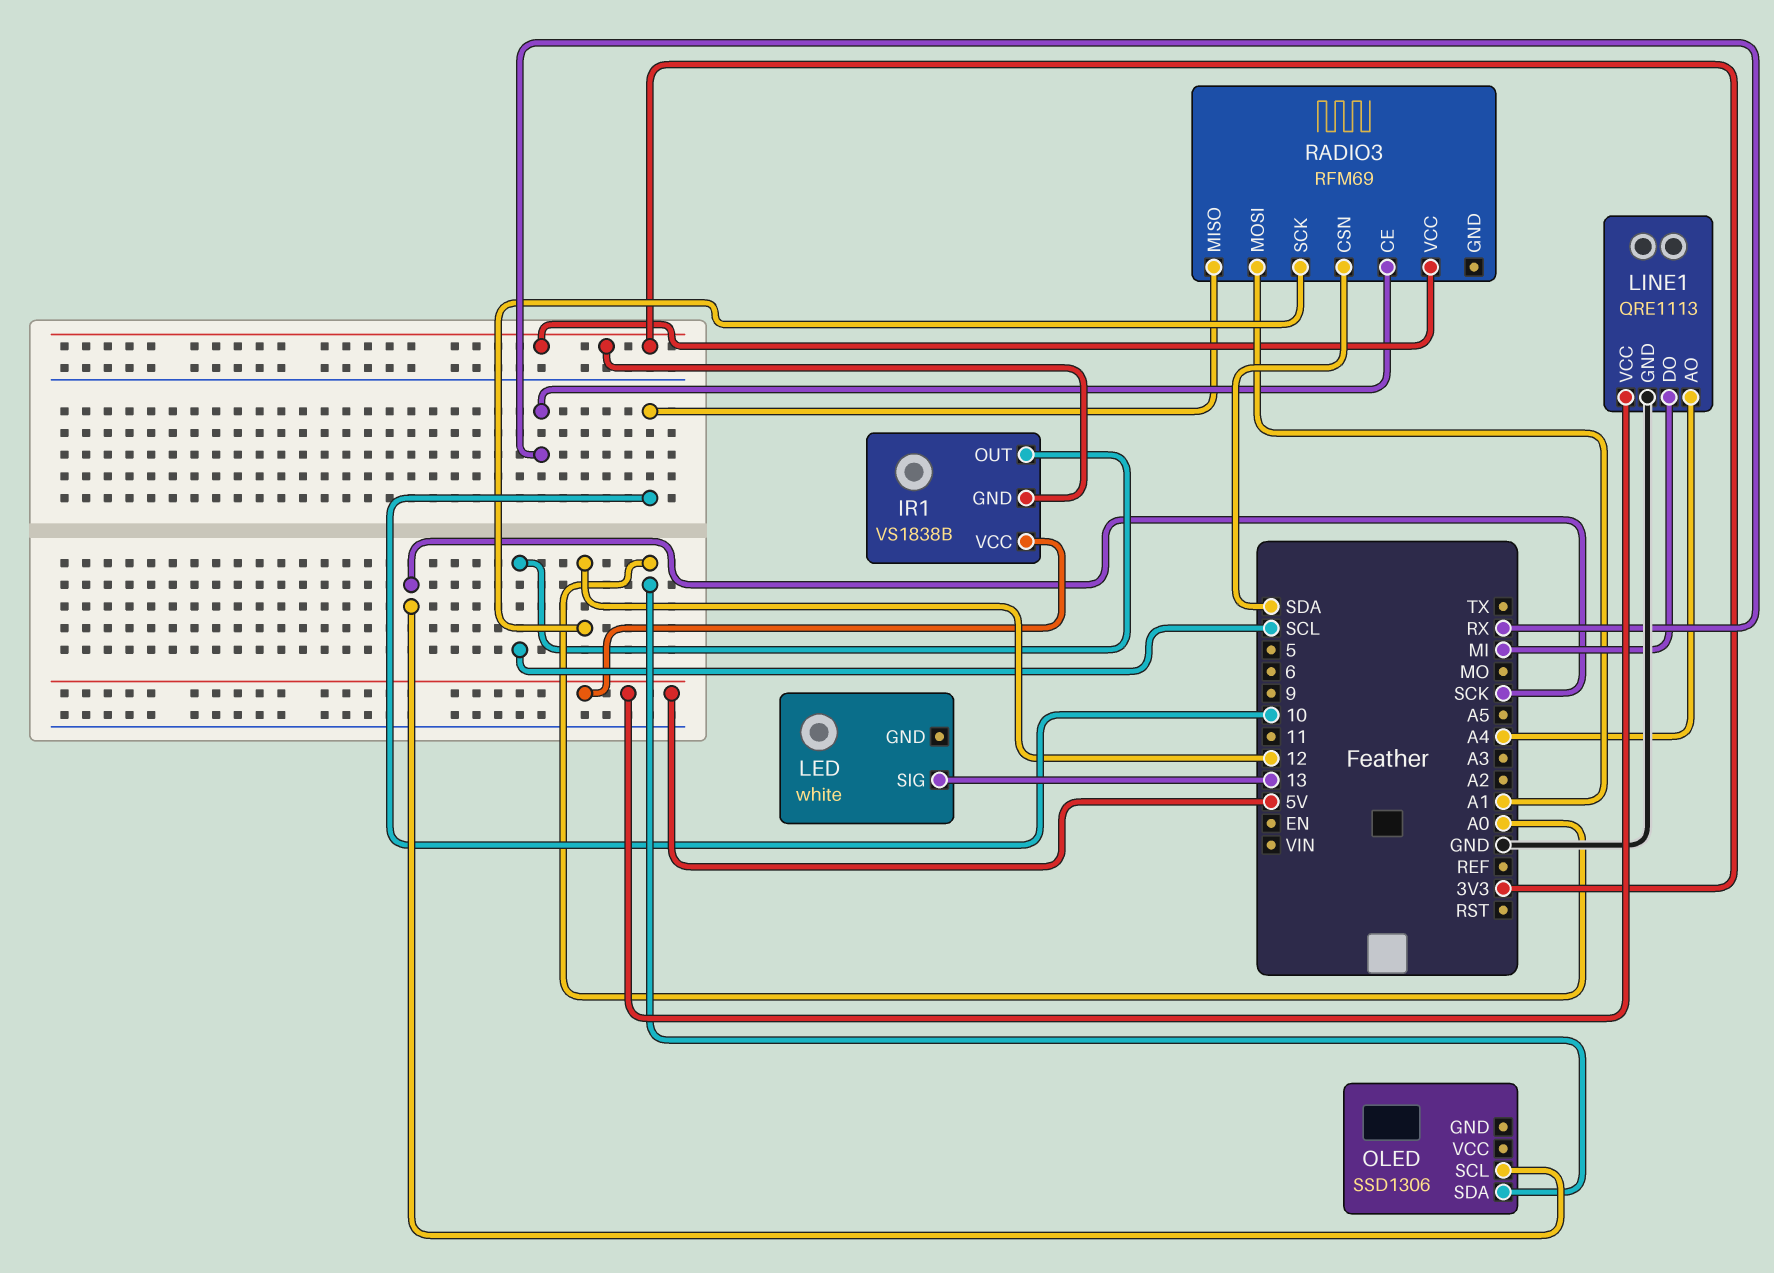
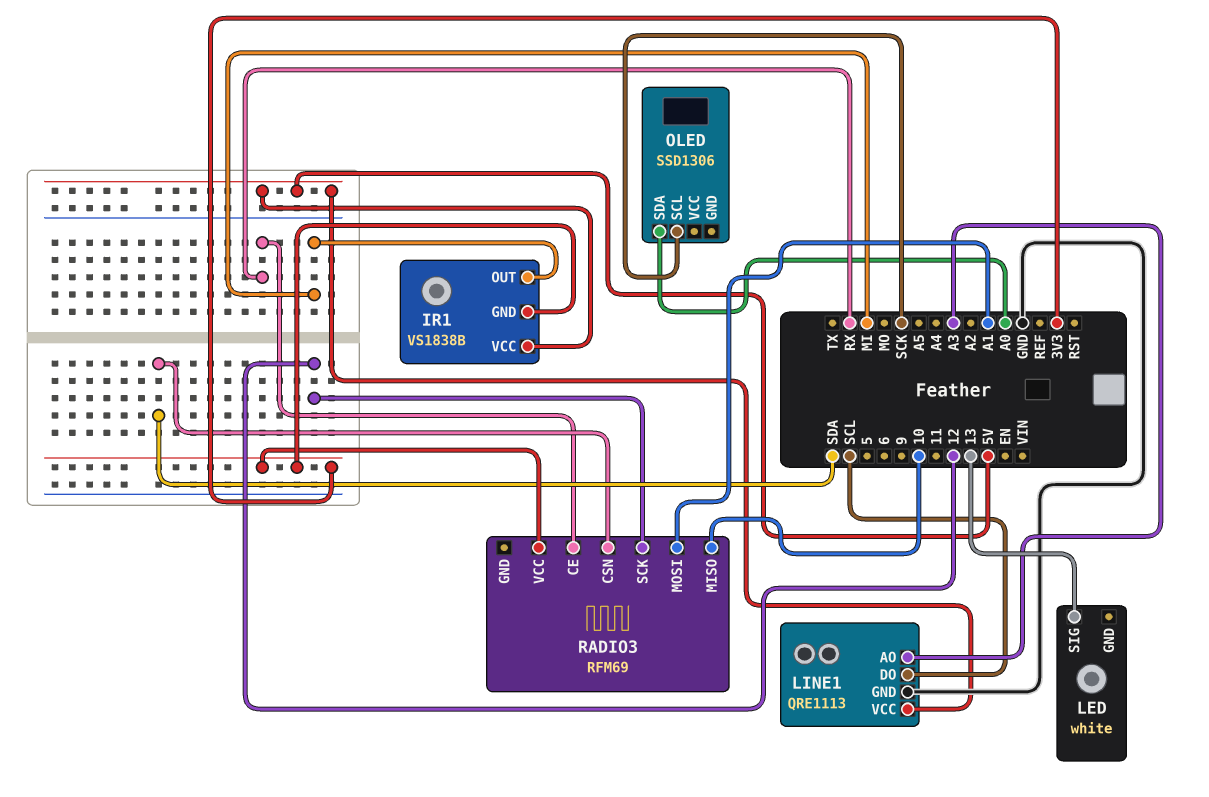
IR1 pin OUT: SCL -> MI
LINE1 pin AO: A4 -> A3
LINE1 pin DO: MI -> SCL

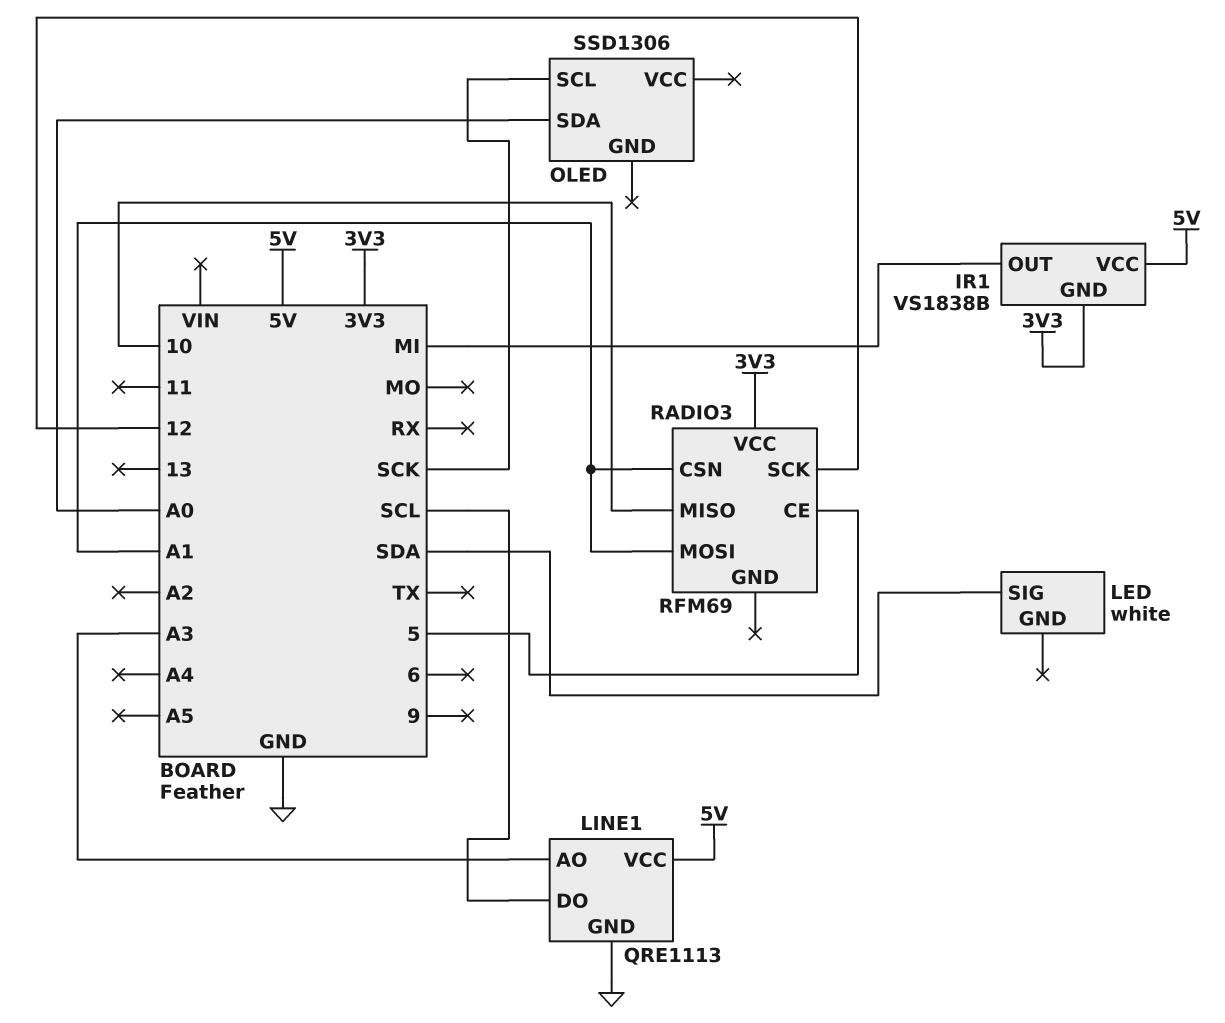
LED pin SIG: 13 -> SDA
RADIO3 pin CE: RX -> 5
RADIO3 pin CSN: SDA -> A1

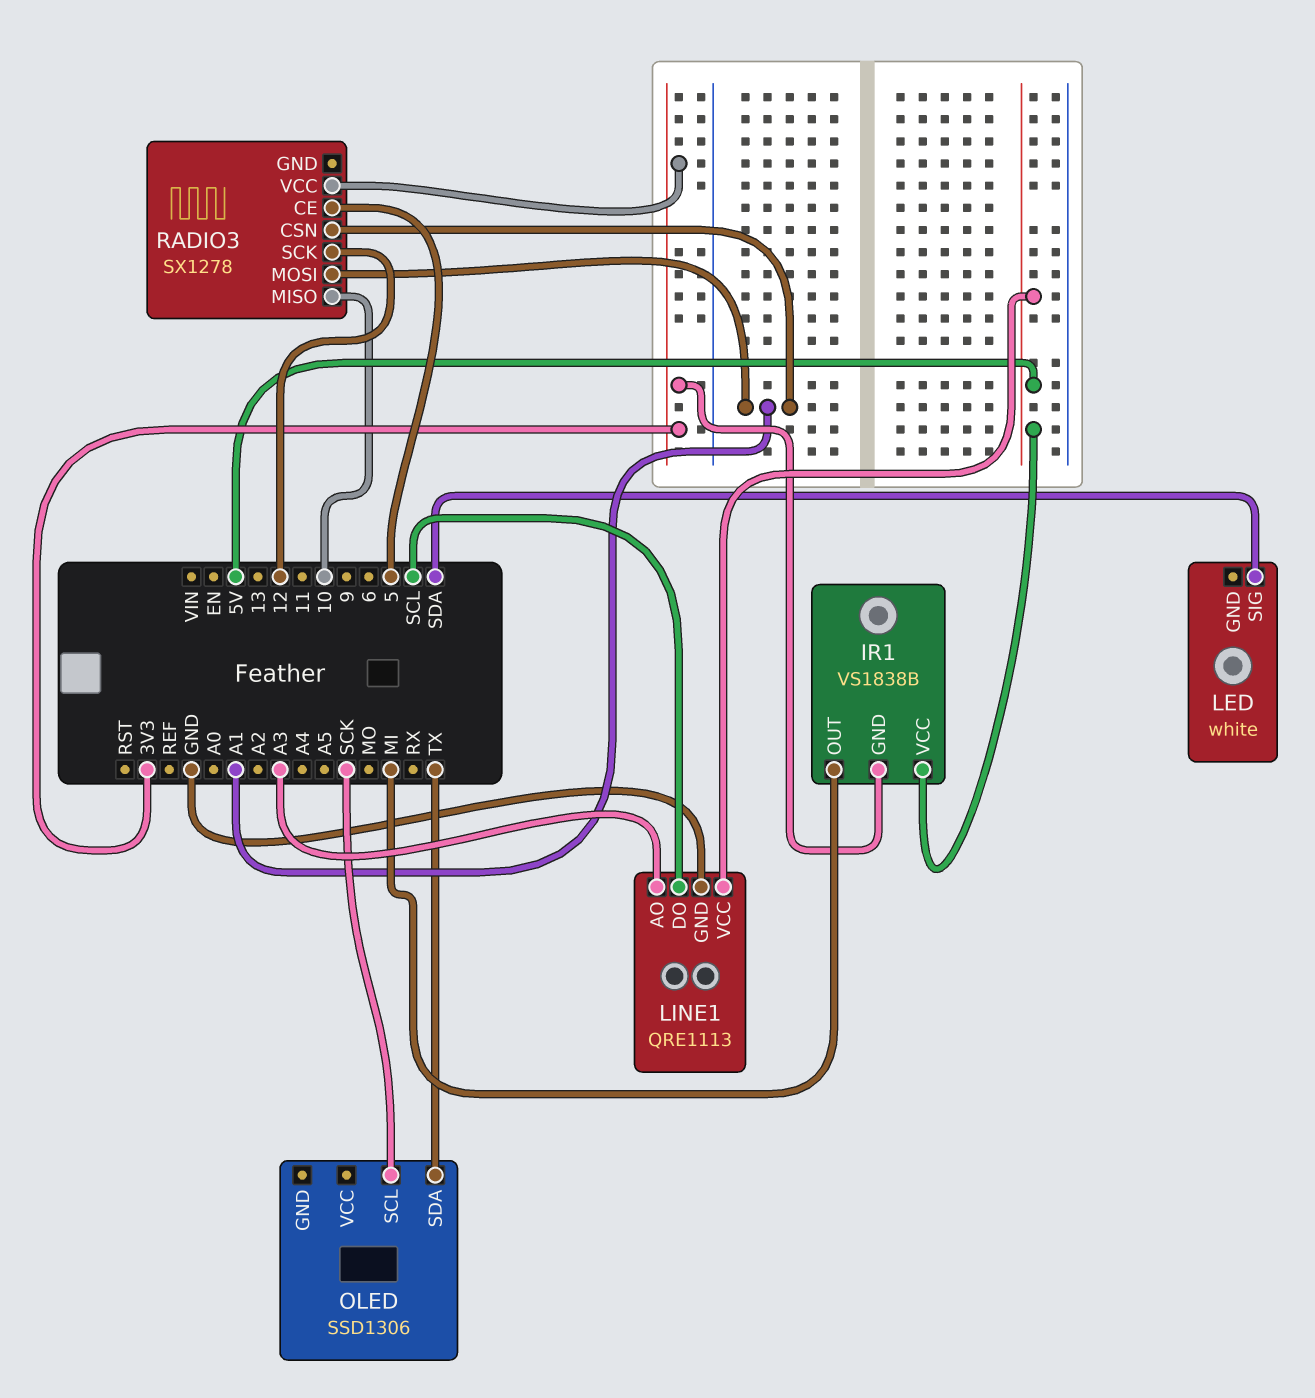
OLED pin SDA: A0 -> TX
RADIO3: RFM69 -> SX1278

